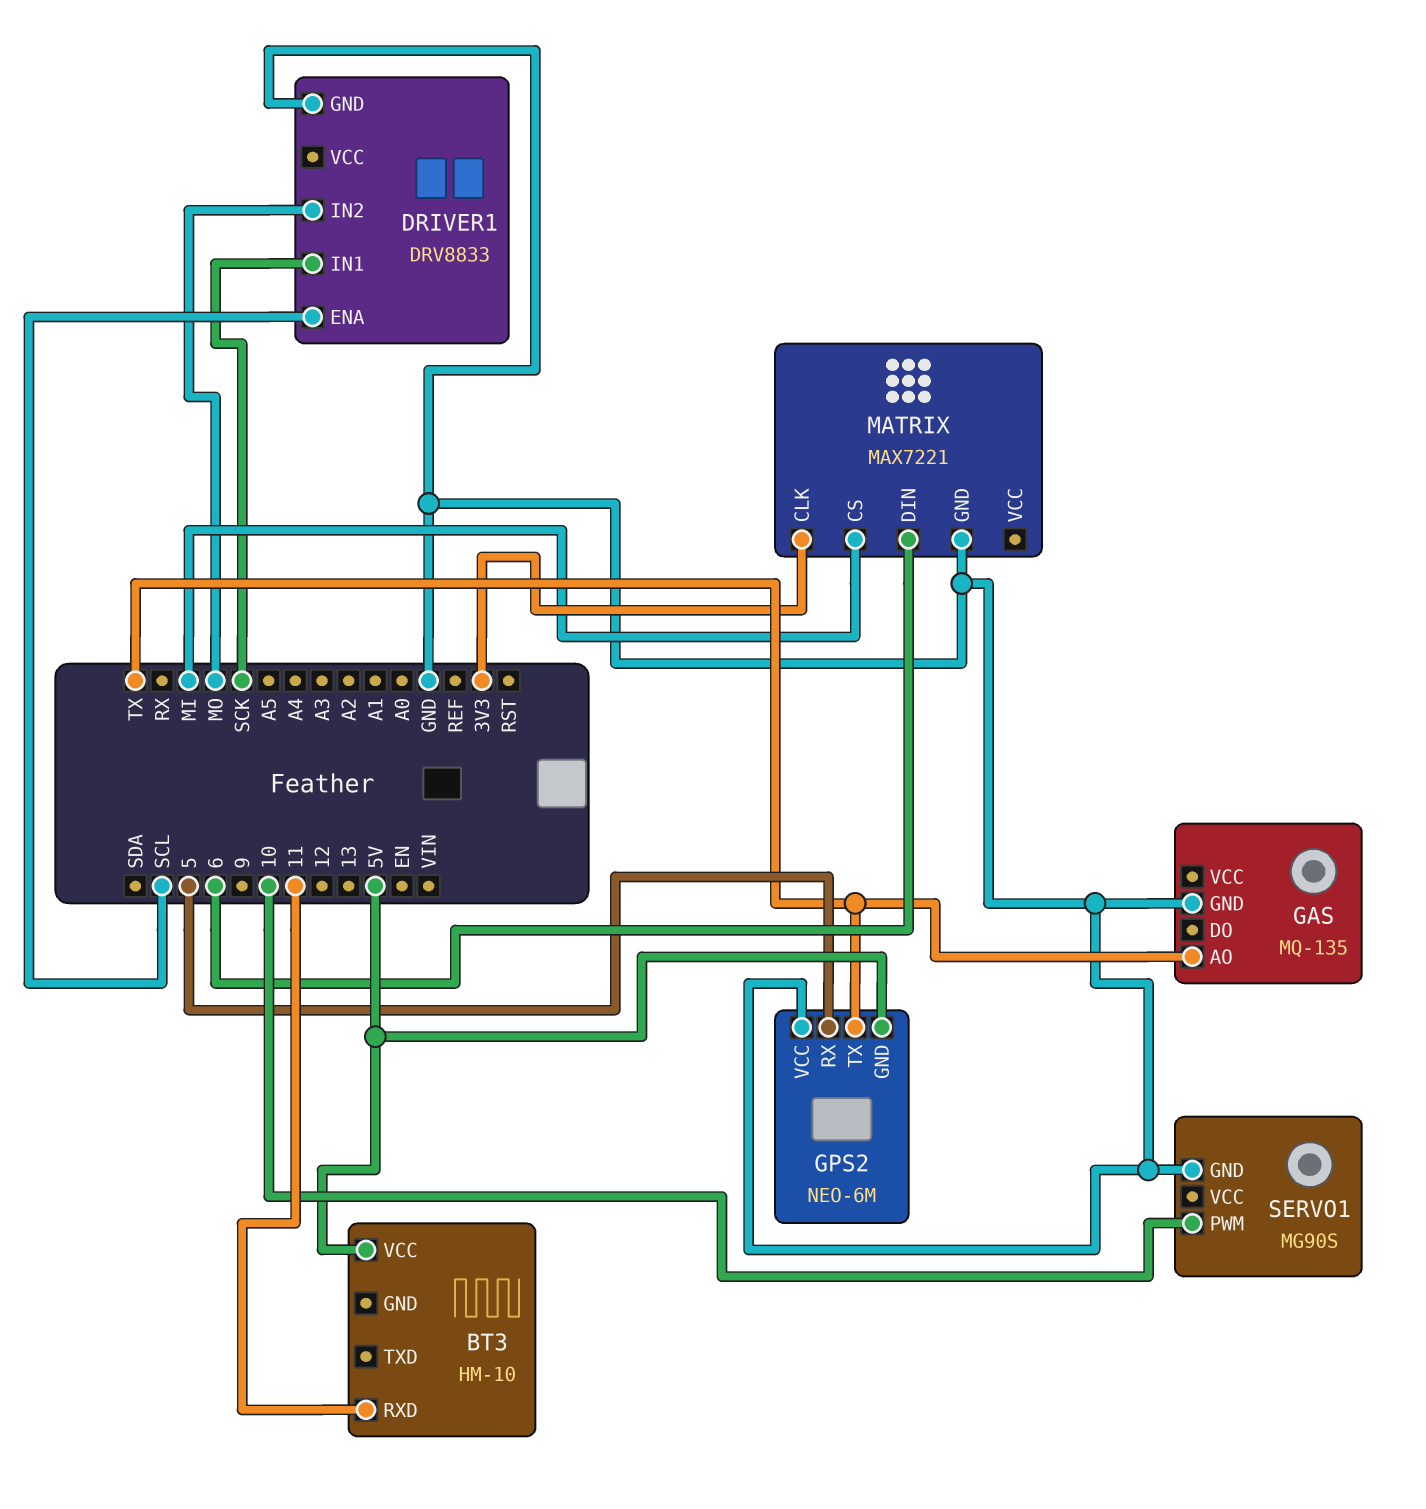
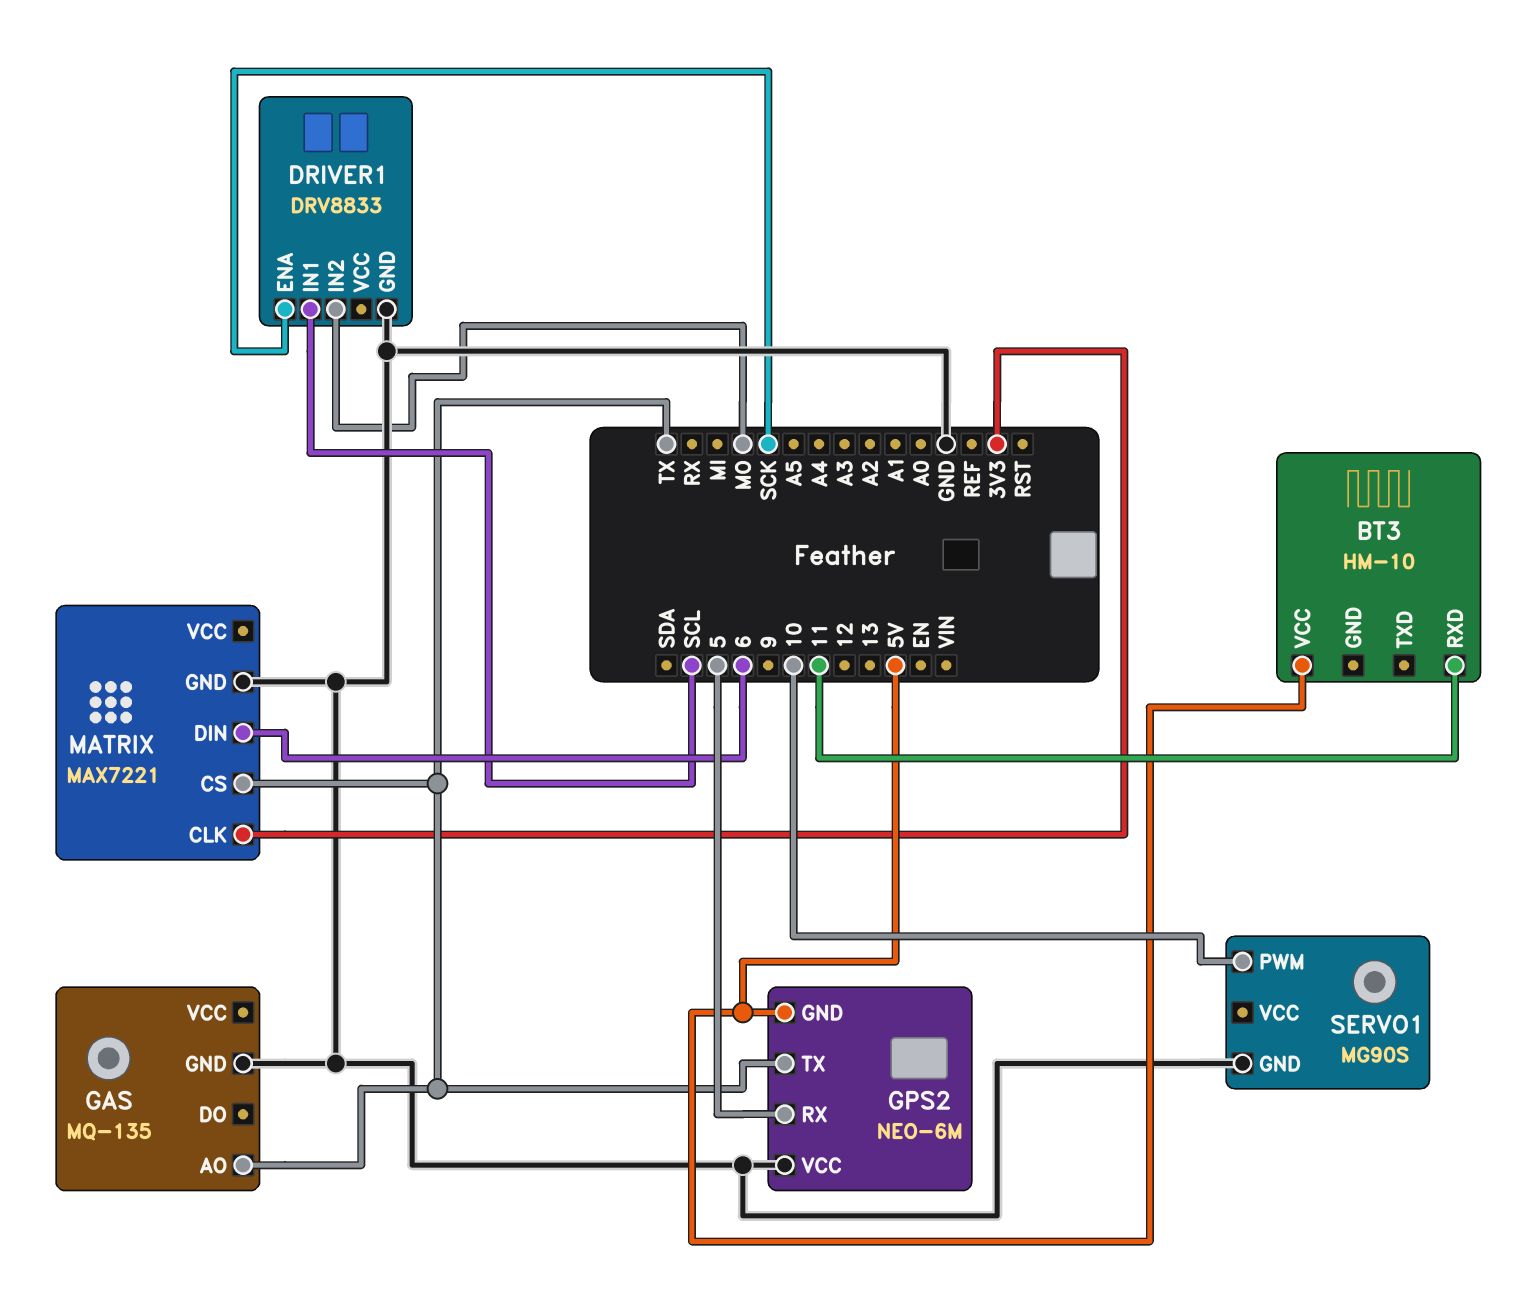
DRIVER1 pin ENA: SCL -> SCK
DRIVER1 pin IN1: SCK -> SCL
MATRIX pin CS: MI -> TX

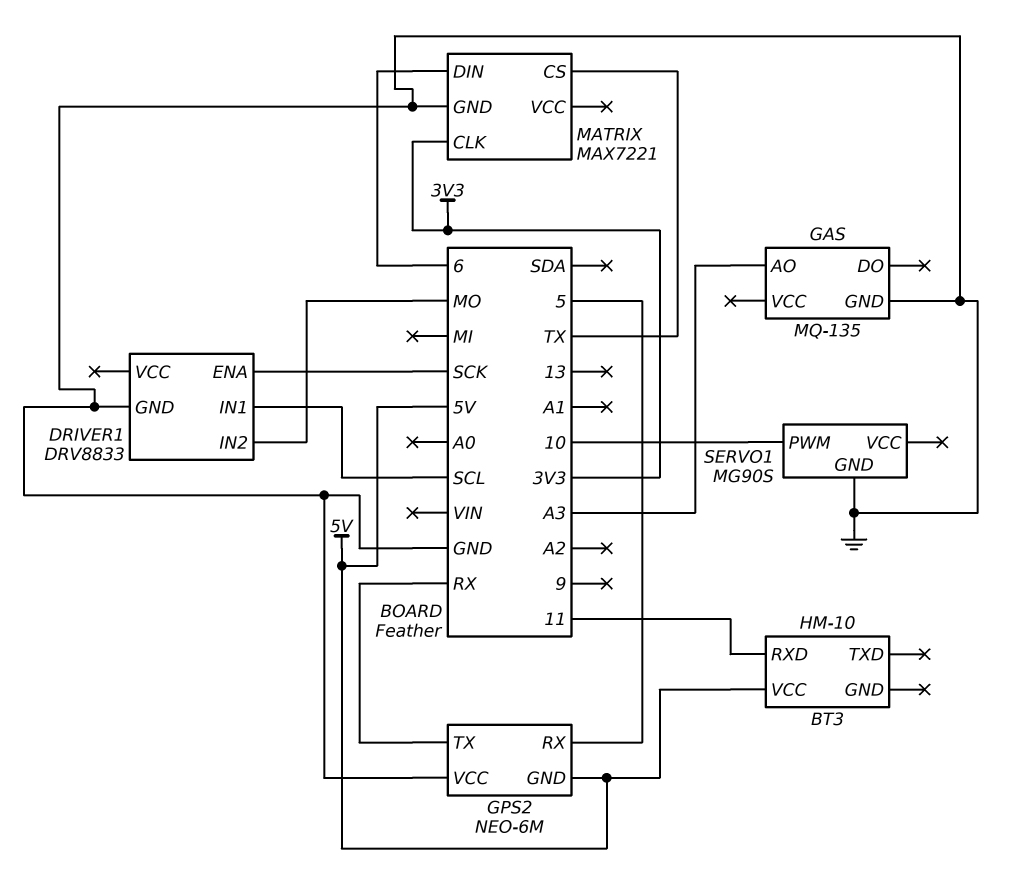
GAS pin AO: TX -> A3
GPS2 pin TX: TX -> RX

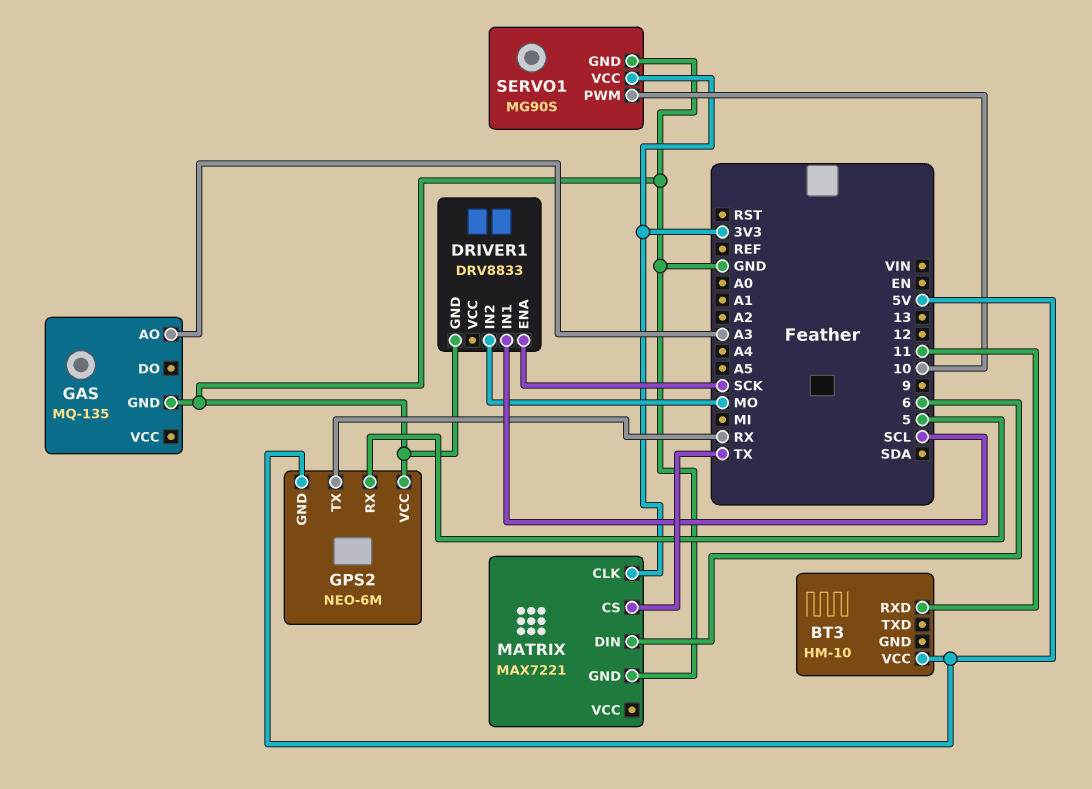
SERVO1 pin VCC: none -> 3V3

